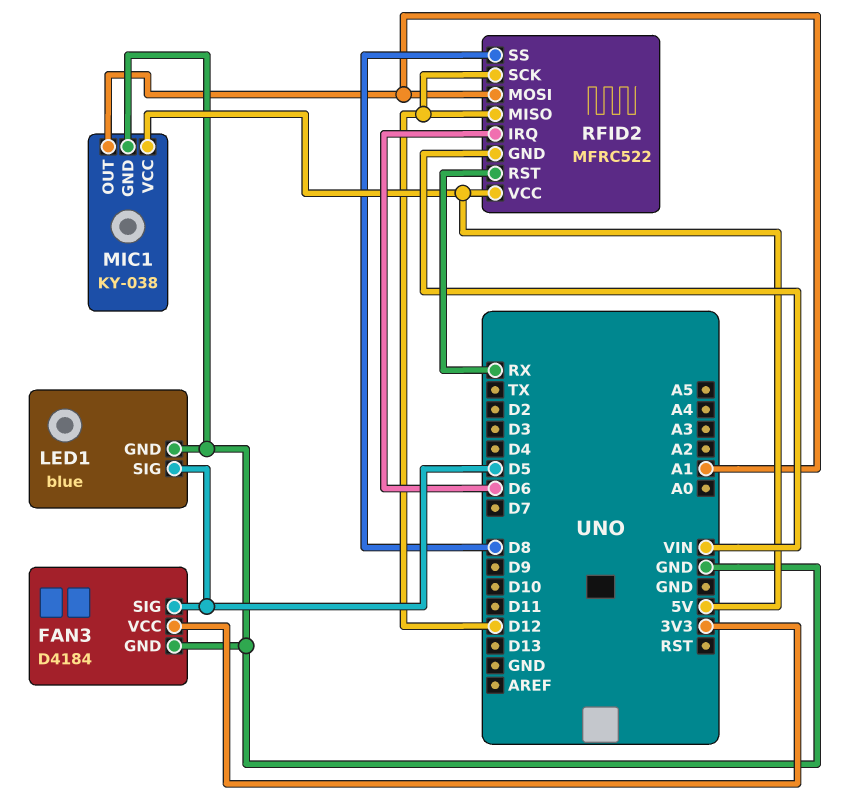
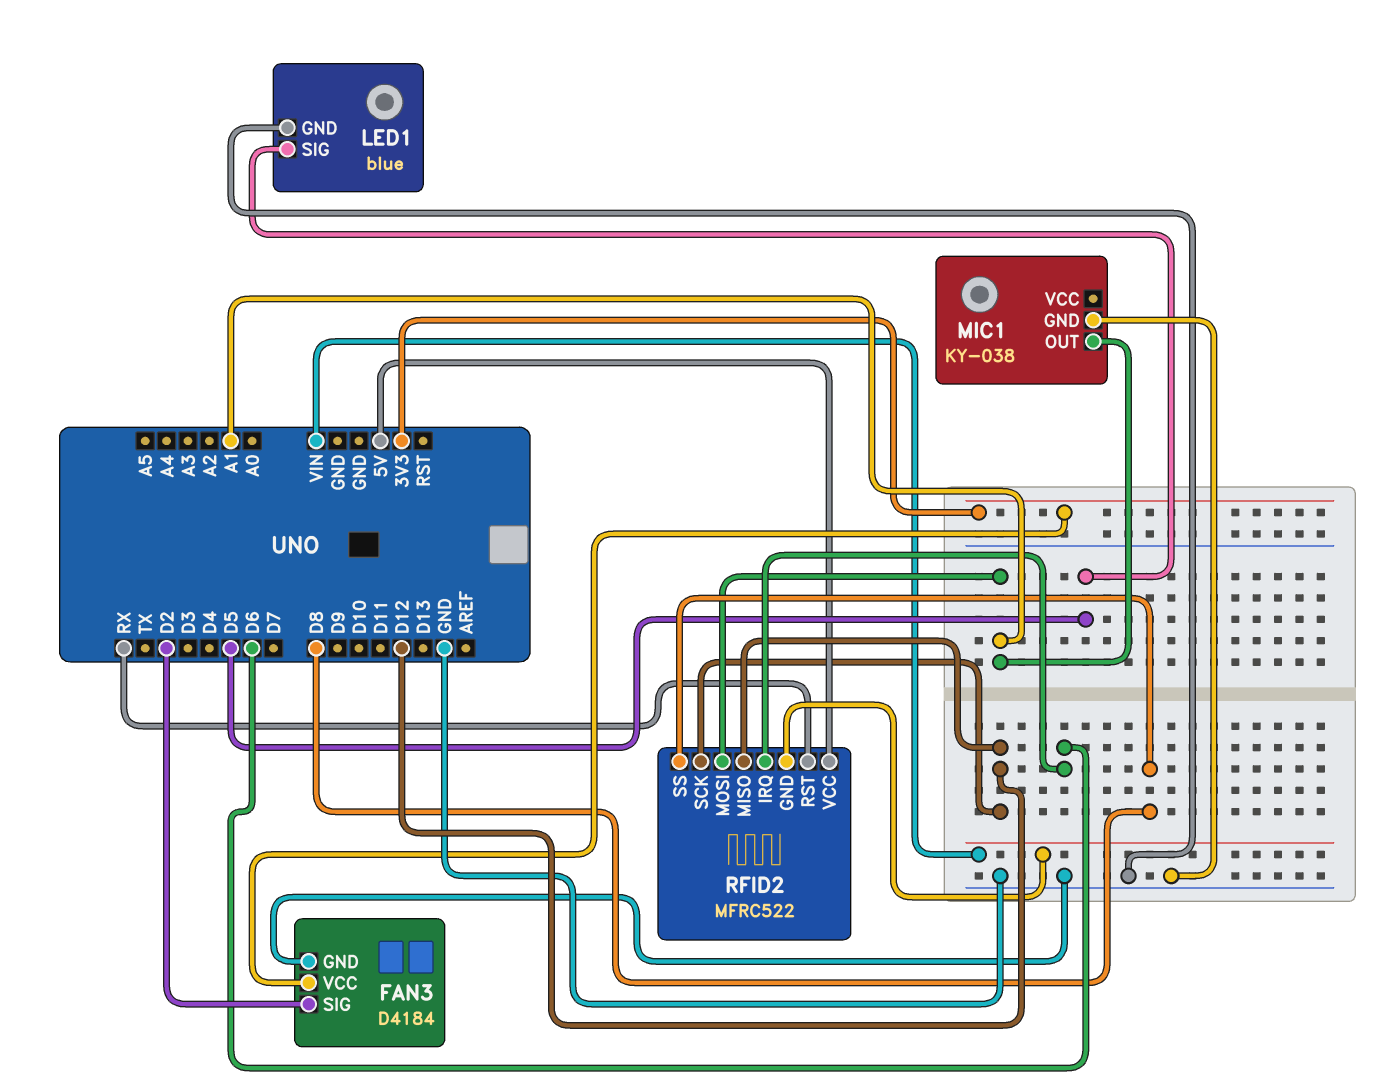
FAN3 pin SIG: D5 -> D2
MIC1 pin VCC: 5V -> none

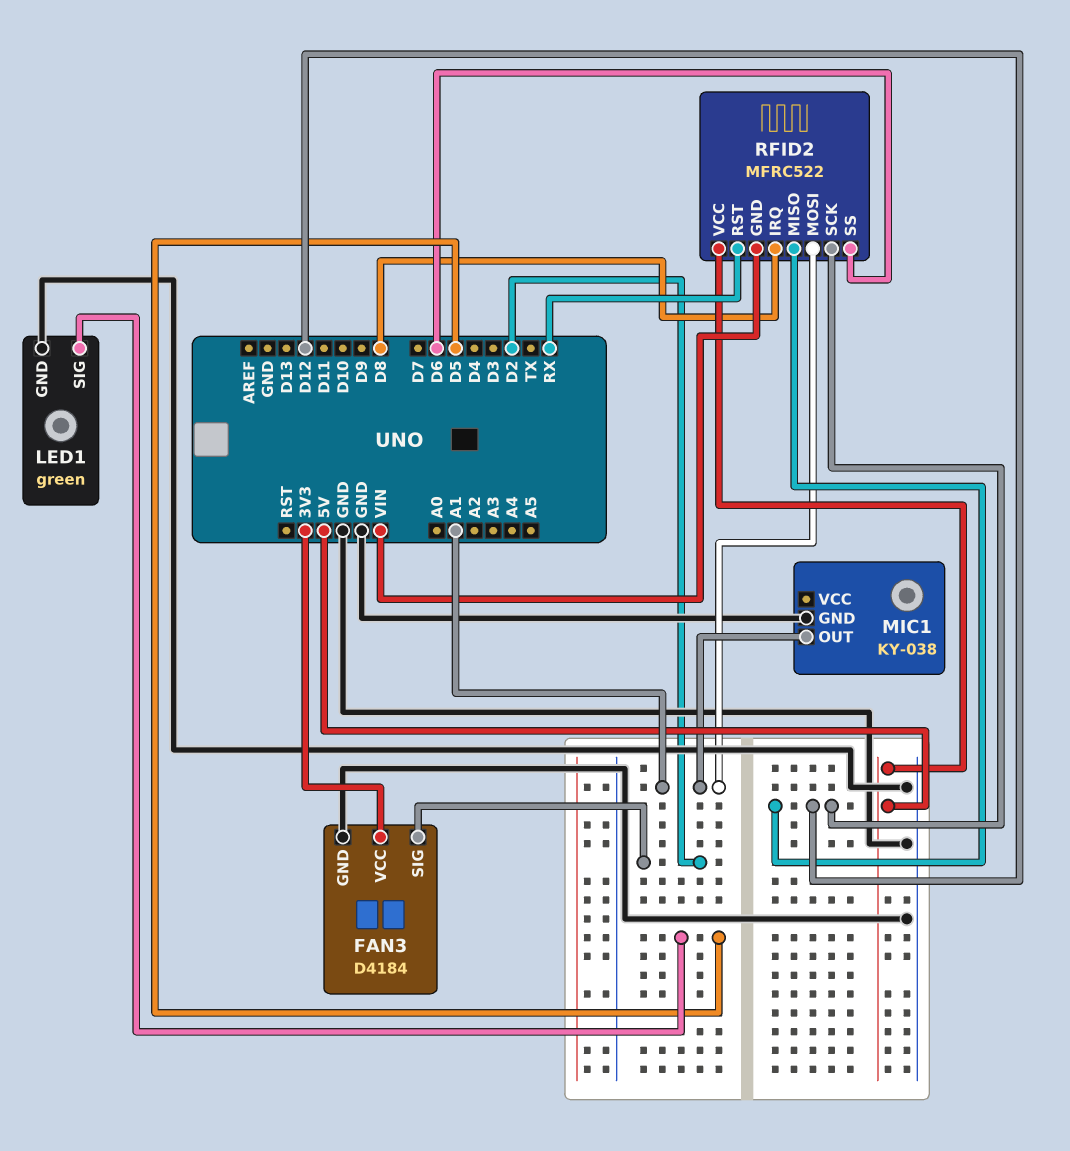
LED1: blue -> green
RFID2 pin IRQ: D6 -> D8
RFID2 pin SS: D8 -> D6

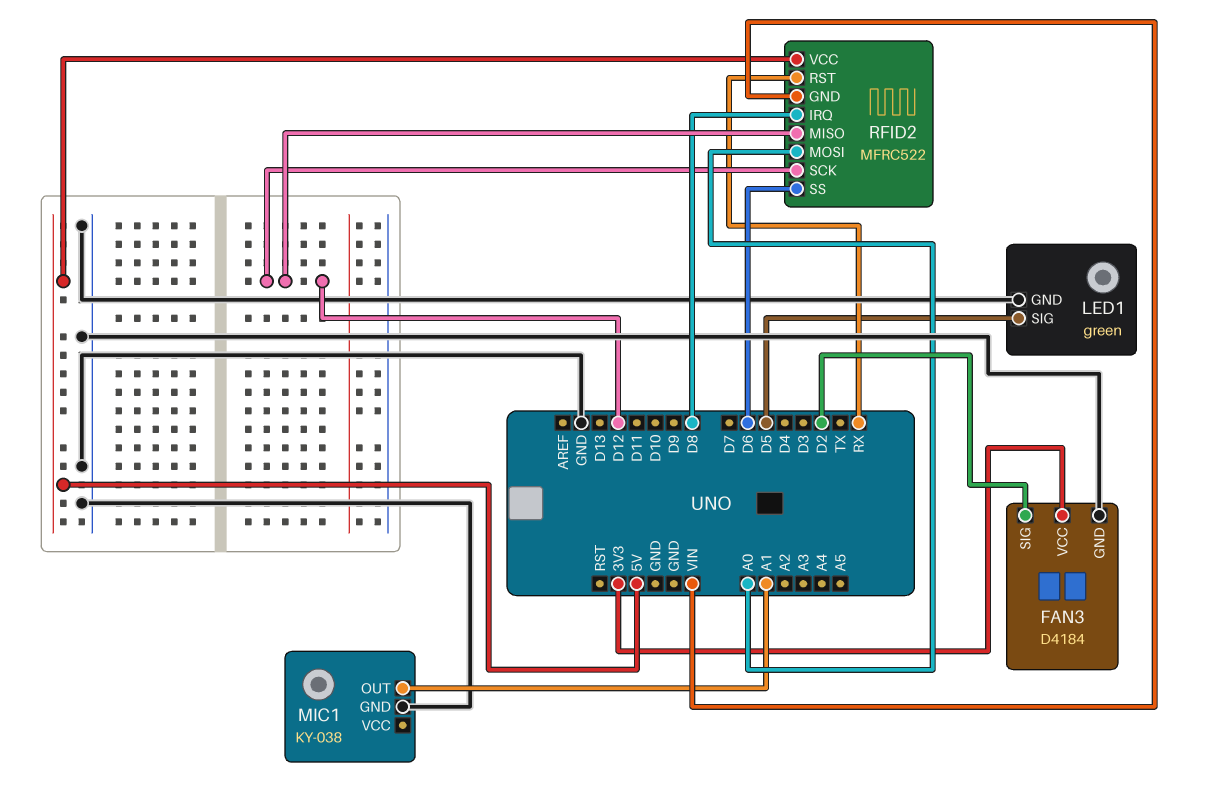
RFID2 pin MOSI: A1 -> A0

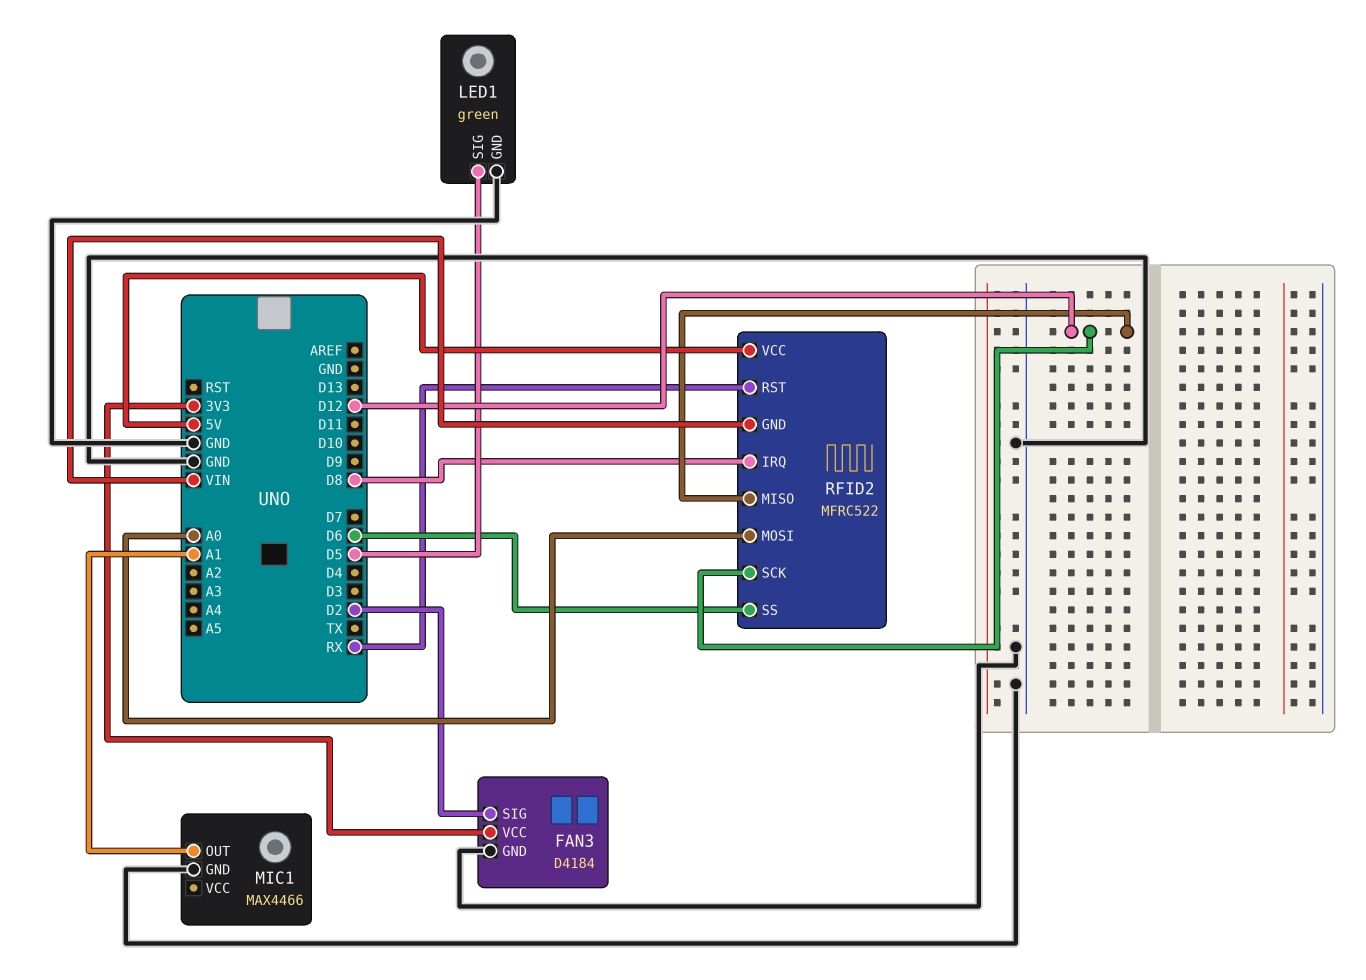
MIC1: KY-038 -> MAX4466

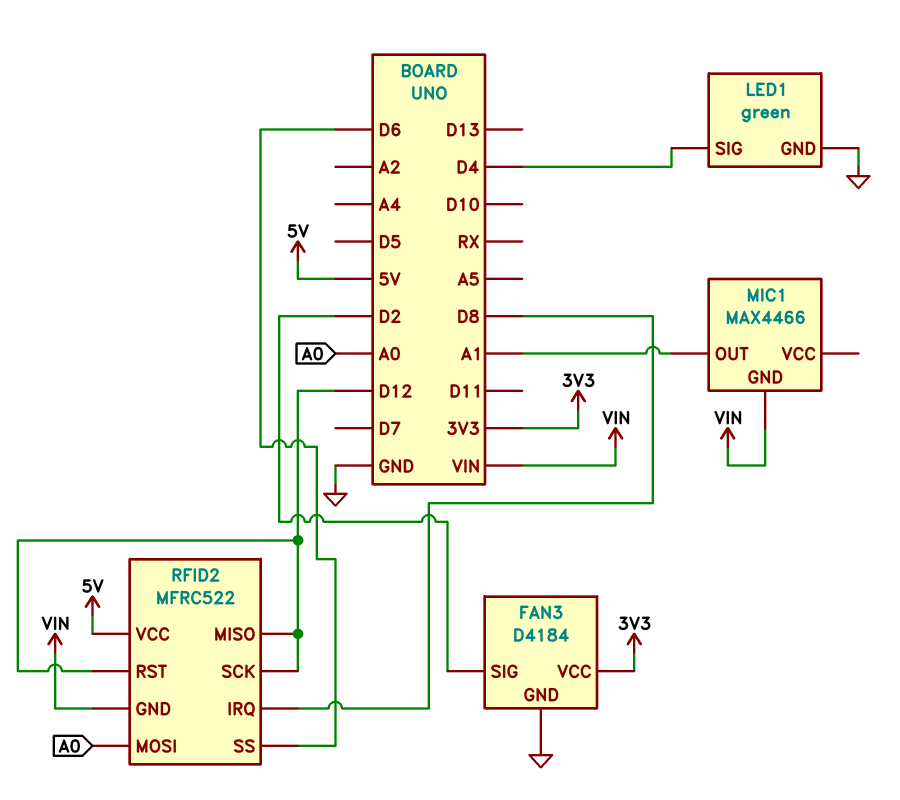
LED1 pin SIG: D5 -> D4
MIC1 pin GND: GND -> VIN
RFID2 pin RST: RX -> D12

